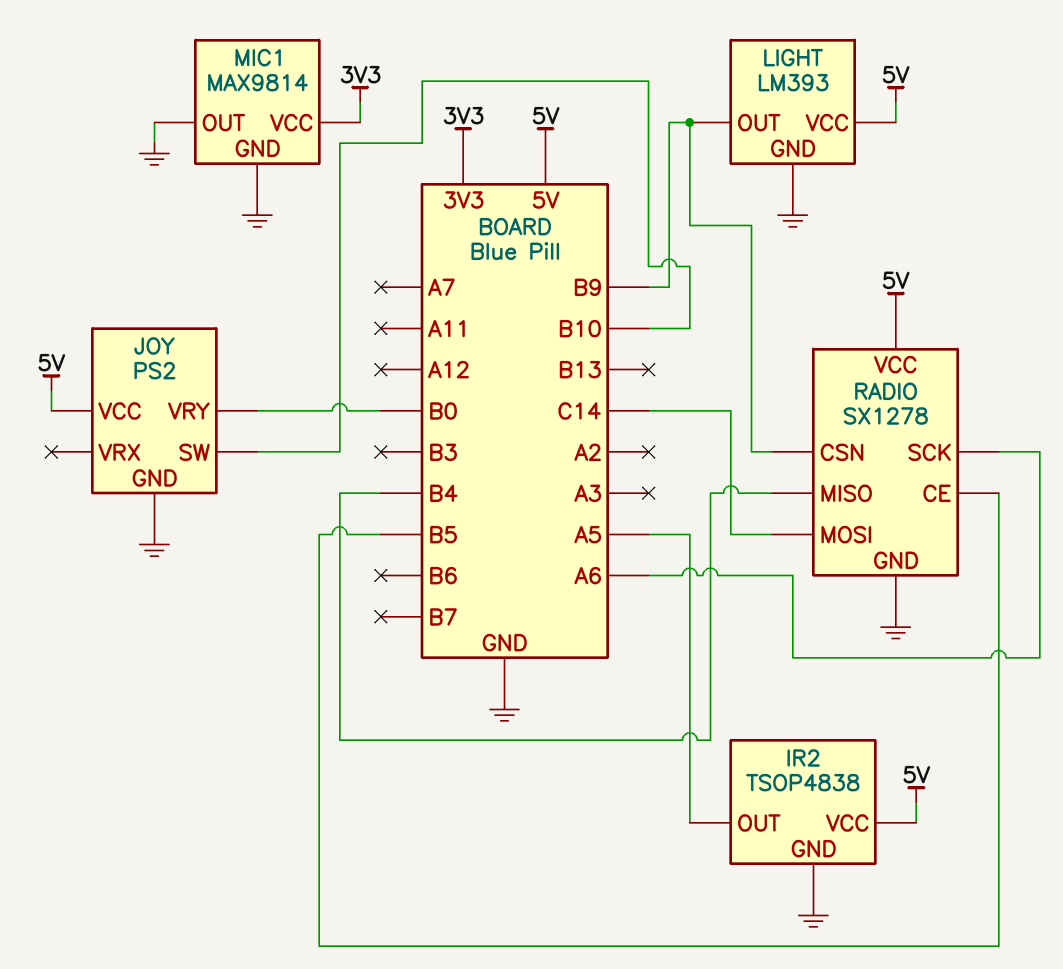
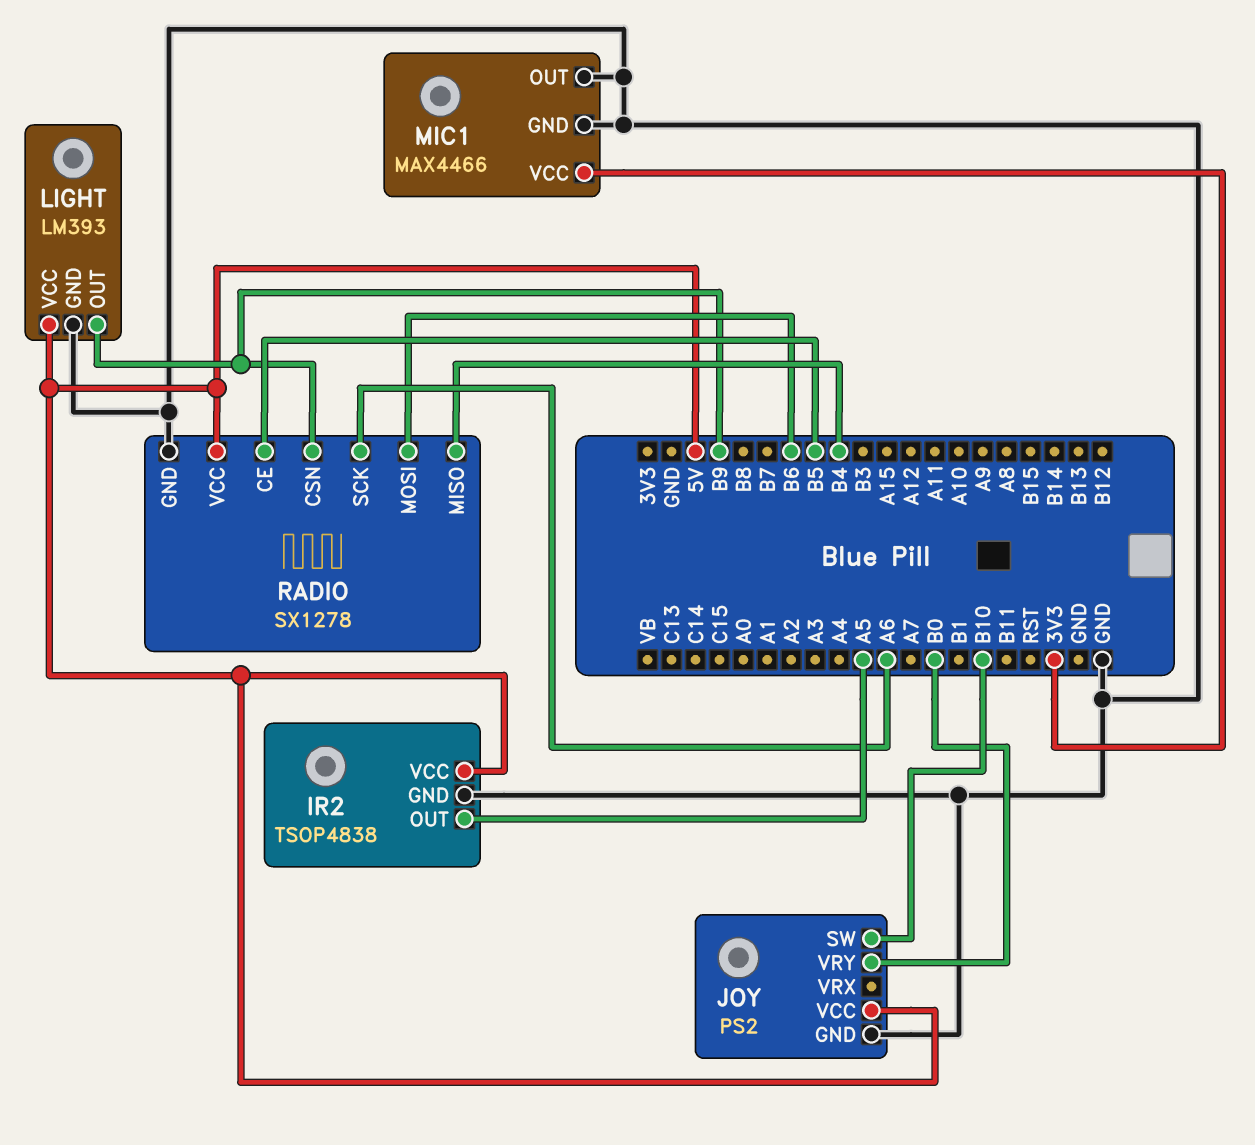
MIC1: MAX9814 -> MAX4466
RADIO pin MOSI: C14 -> B6

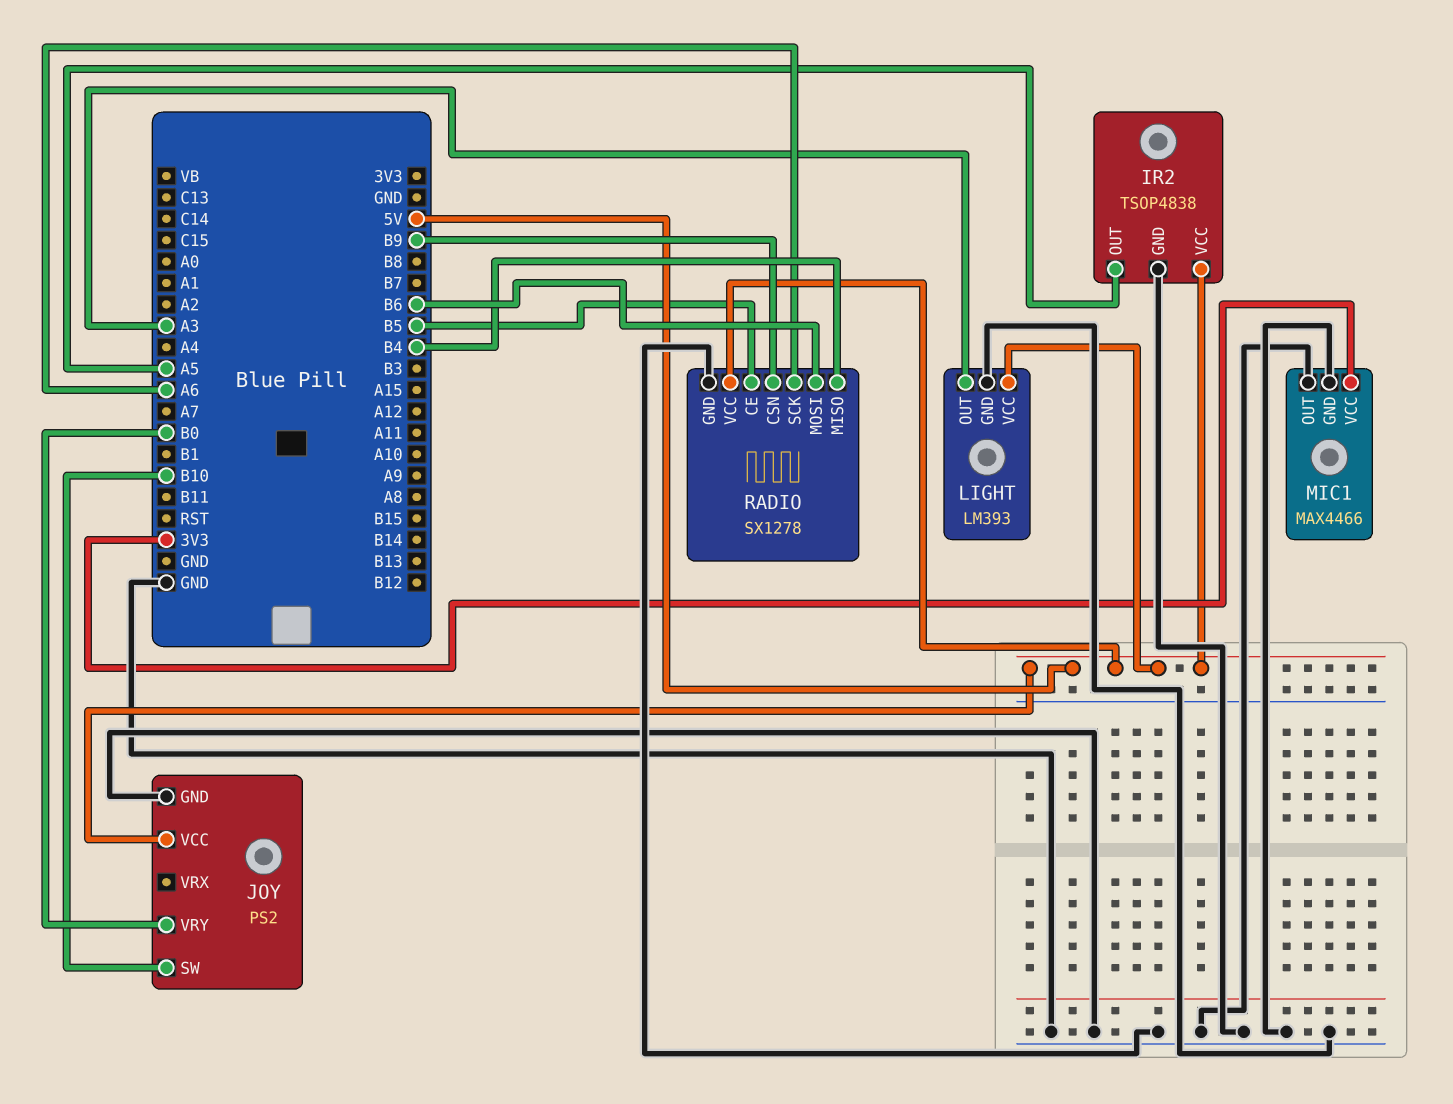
LIGHT pin OUT: B9 -> A3

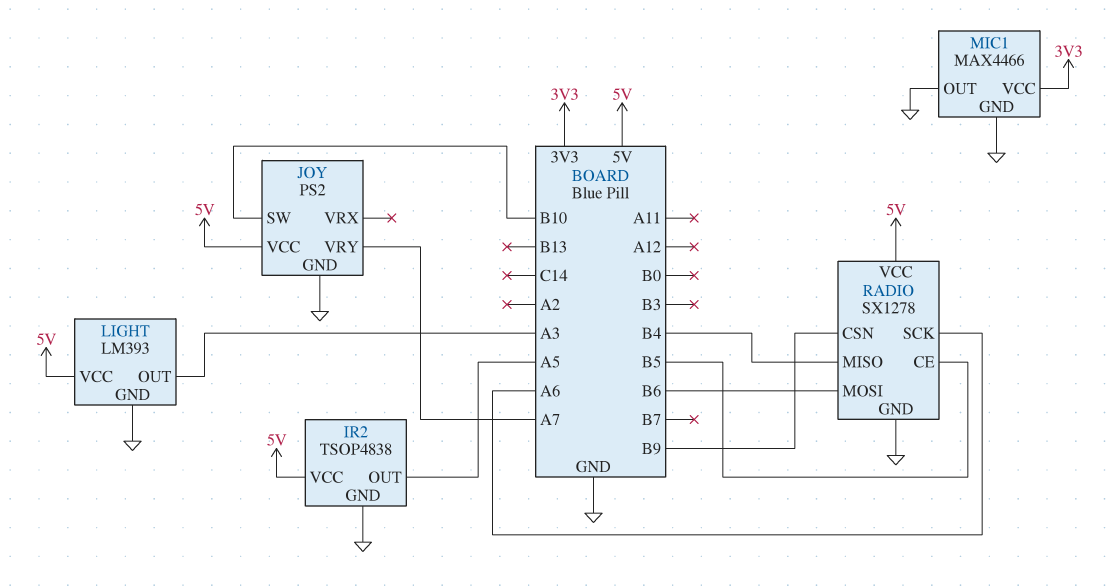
JOY pin VRY: B0 -> A7

